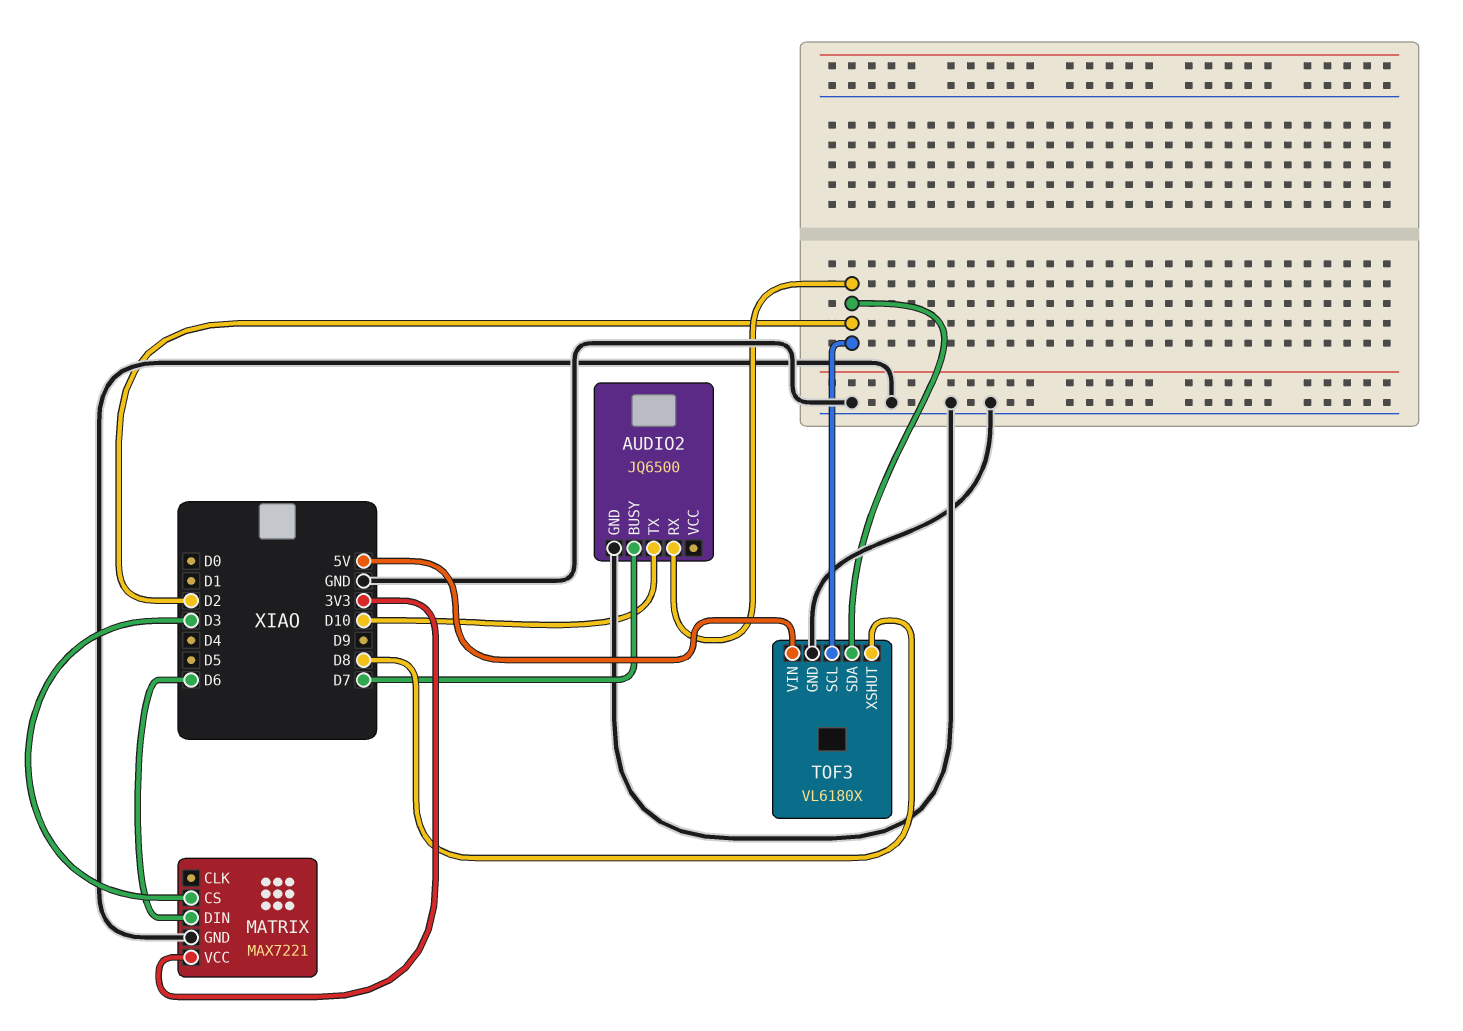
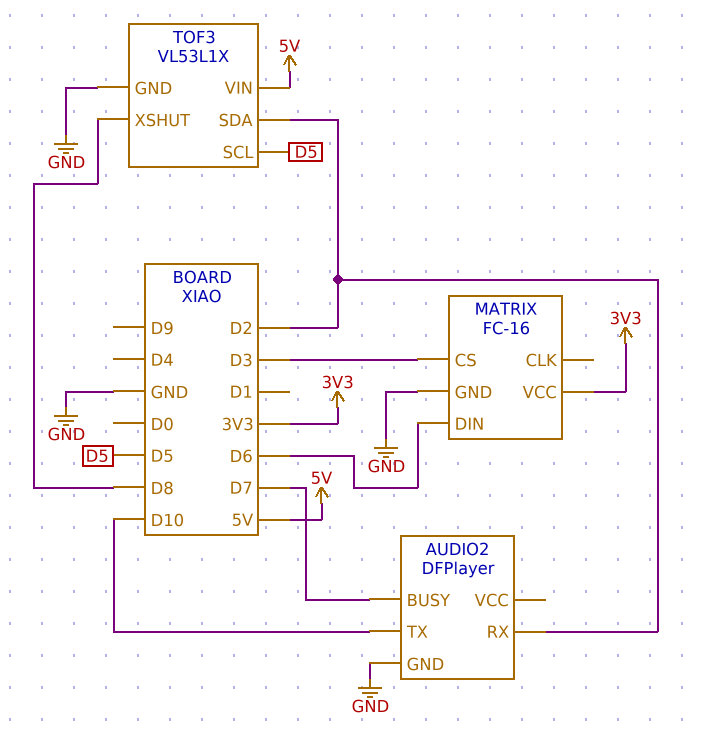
AUDIO2: JQ6500 -> DFPlayer
MATRIX: MAX7221 -> FC-16
TOF3: VL6180X -> VL53L1X
TOF3 pin SCL: D2 -> D5

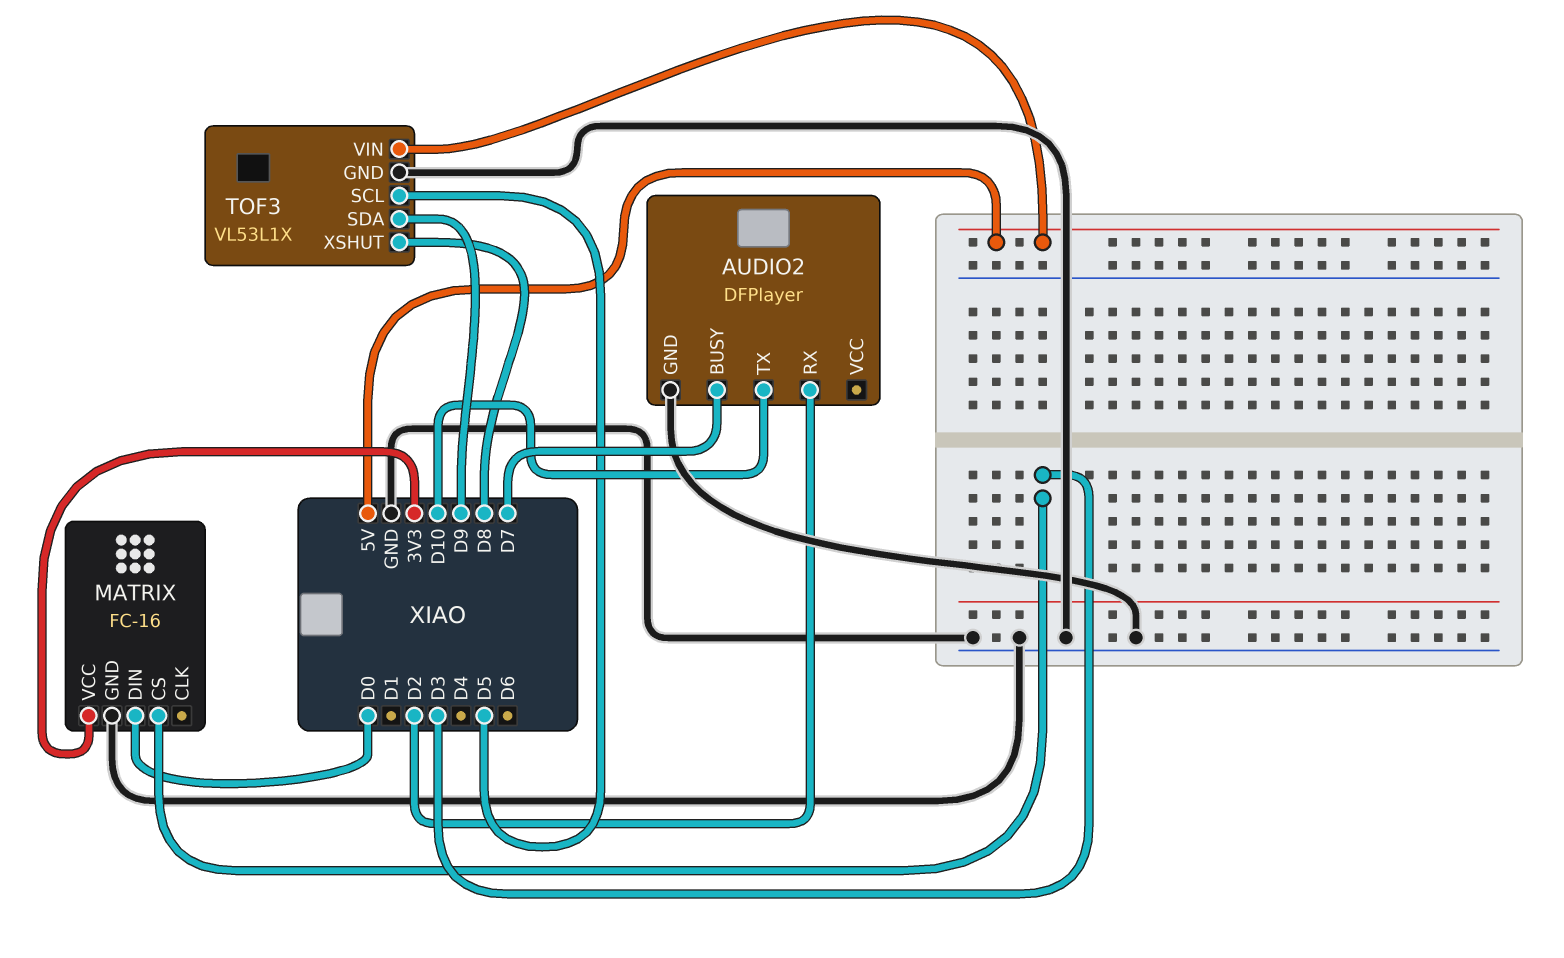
MATRIX pin DIN: D6 -> D0
TOF3 pin SDA: D2 -> D9

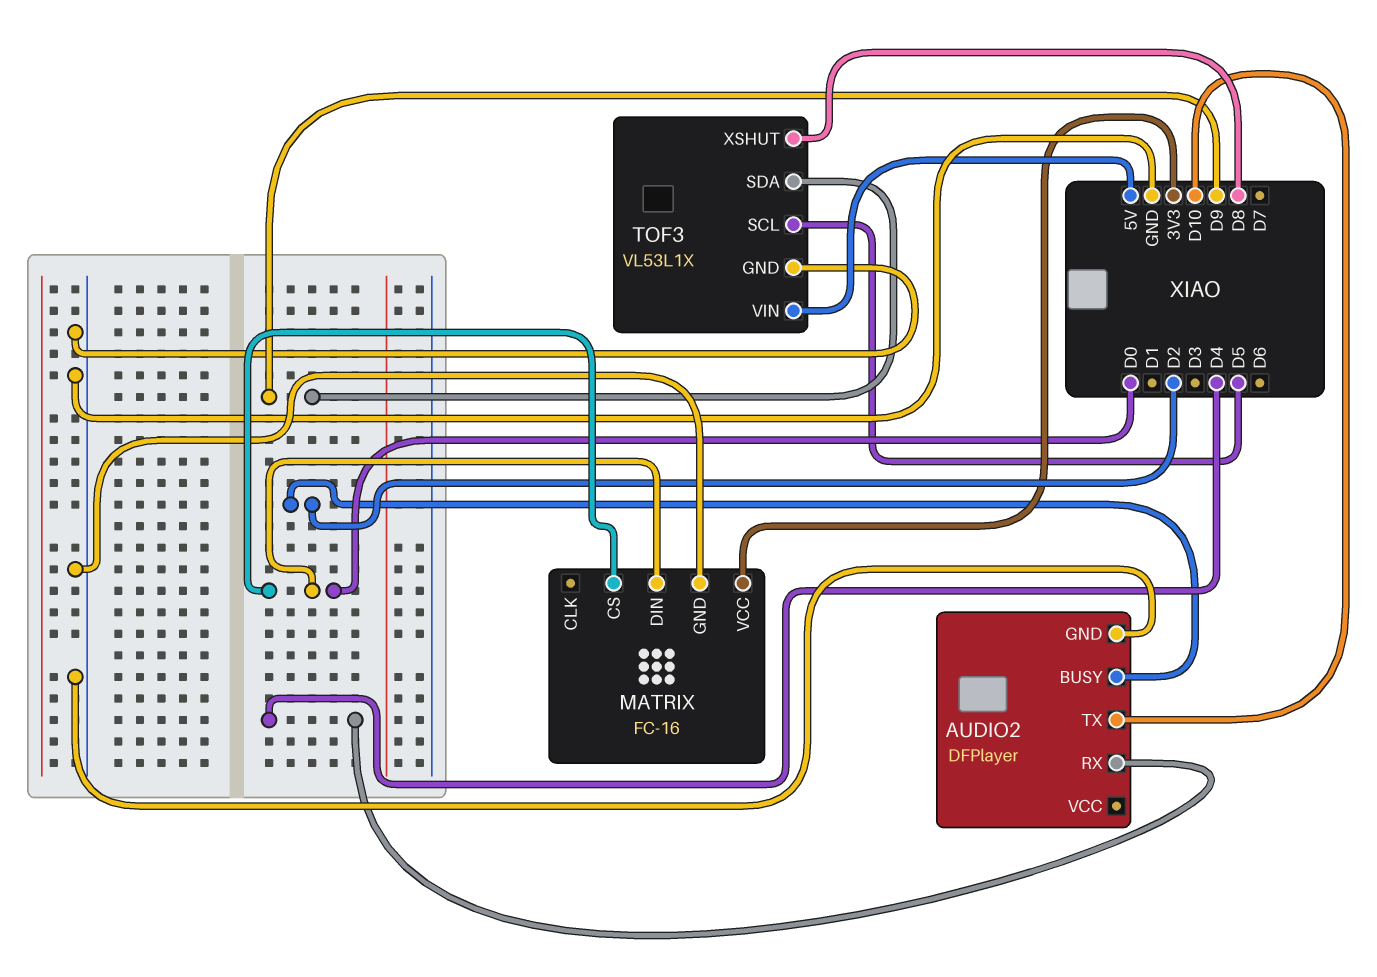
AUDIO2 pin BUSY: D7 -> D2
AUDIO2 pin RX: D2 -> D4
MATRIX pin CS: D3 -> D0

